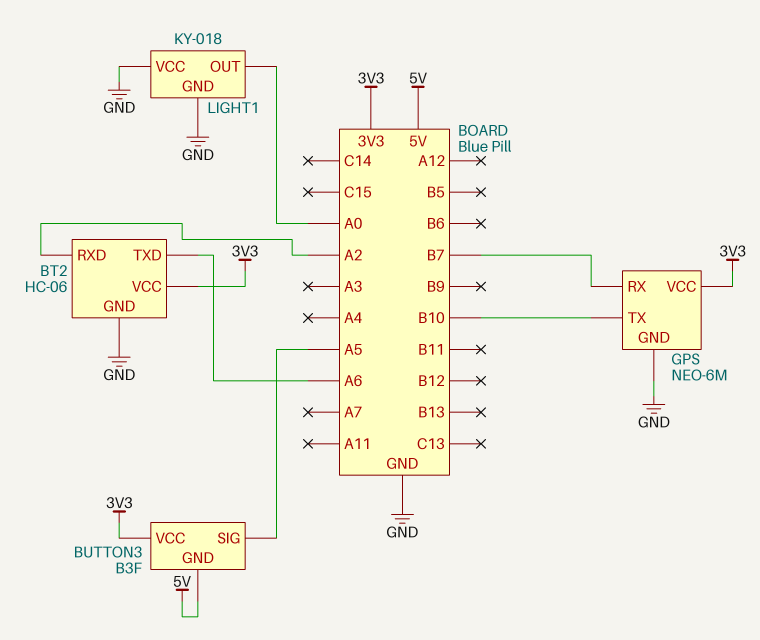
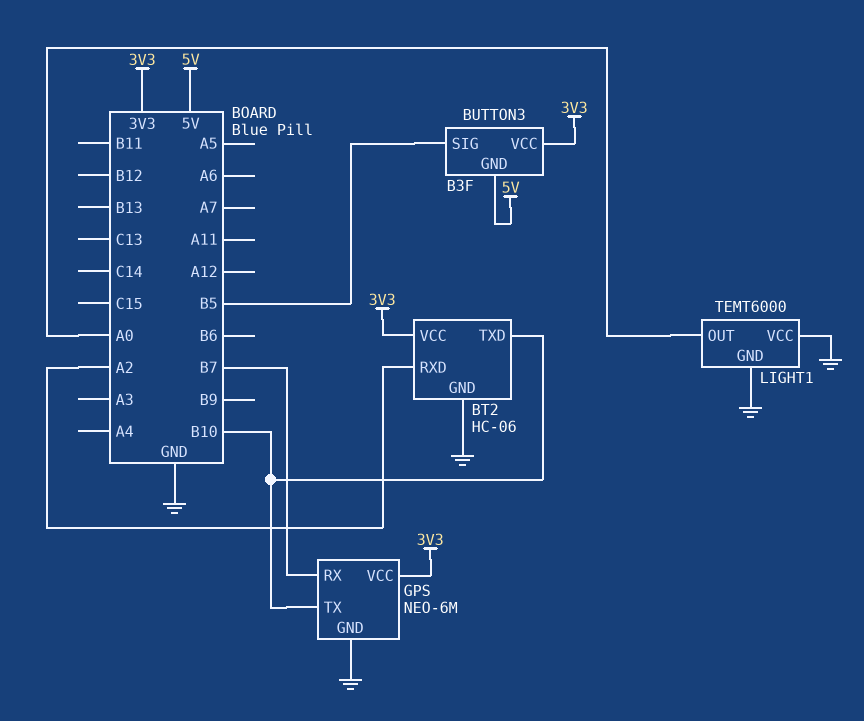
BT2 pin TXD: A6 -> B10
BUTTON3 pin SIG: A5 -> B5
LIGHT1: KY-018 -> TEMT6000

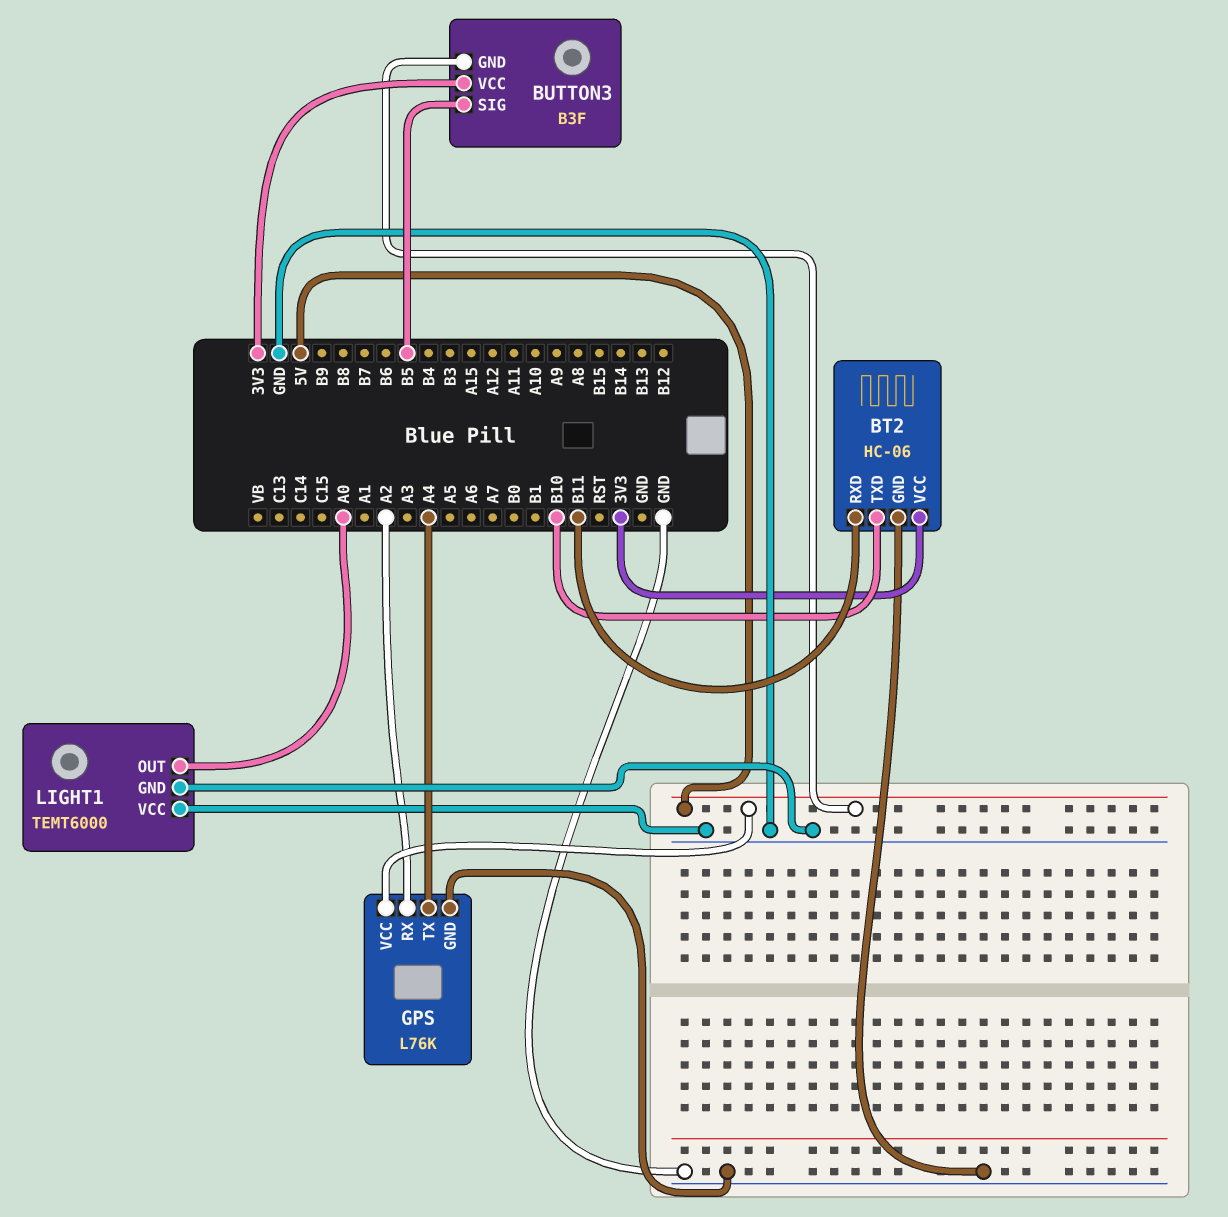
BT2 pin RXD: A2 -> B11
GPS: NEO-6M -> L76K
GPS pin RX: B7 -> A2
GPS pin TX: B10 -> A4
GPS pin VCC: 3V3 -> 5V

